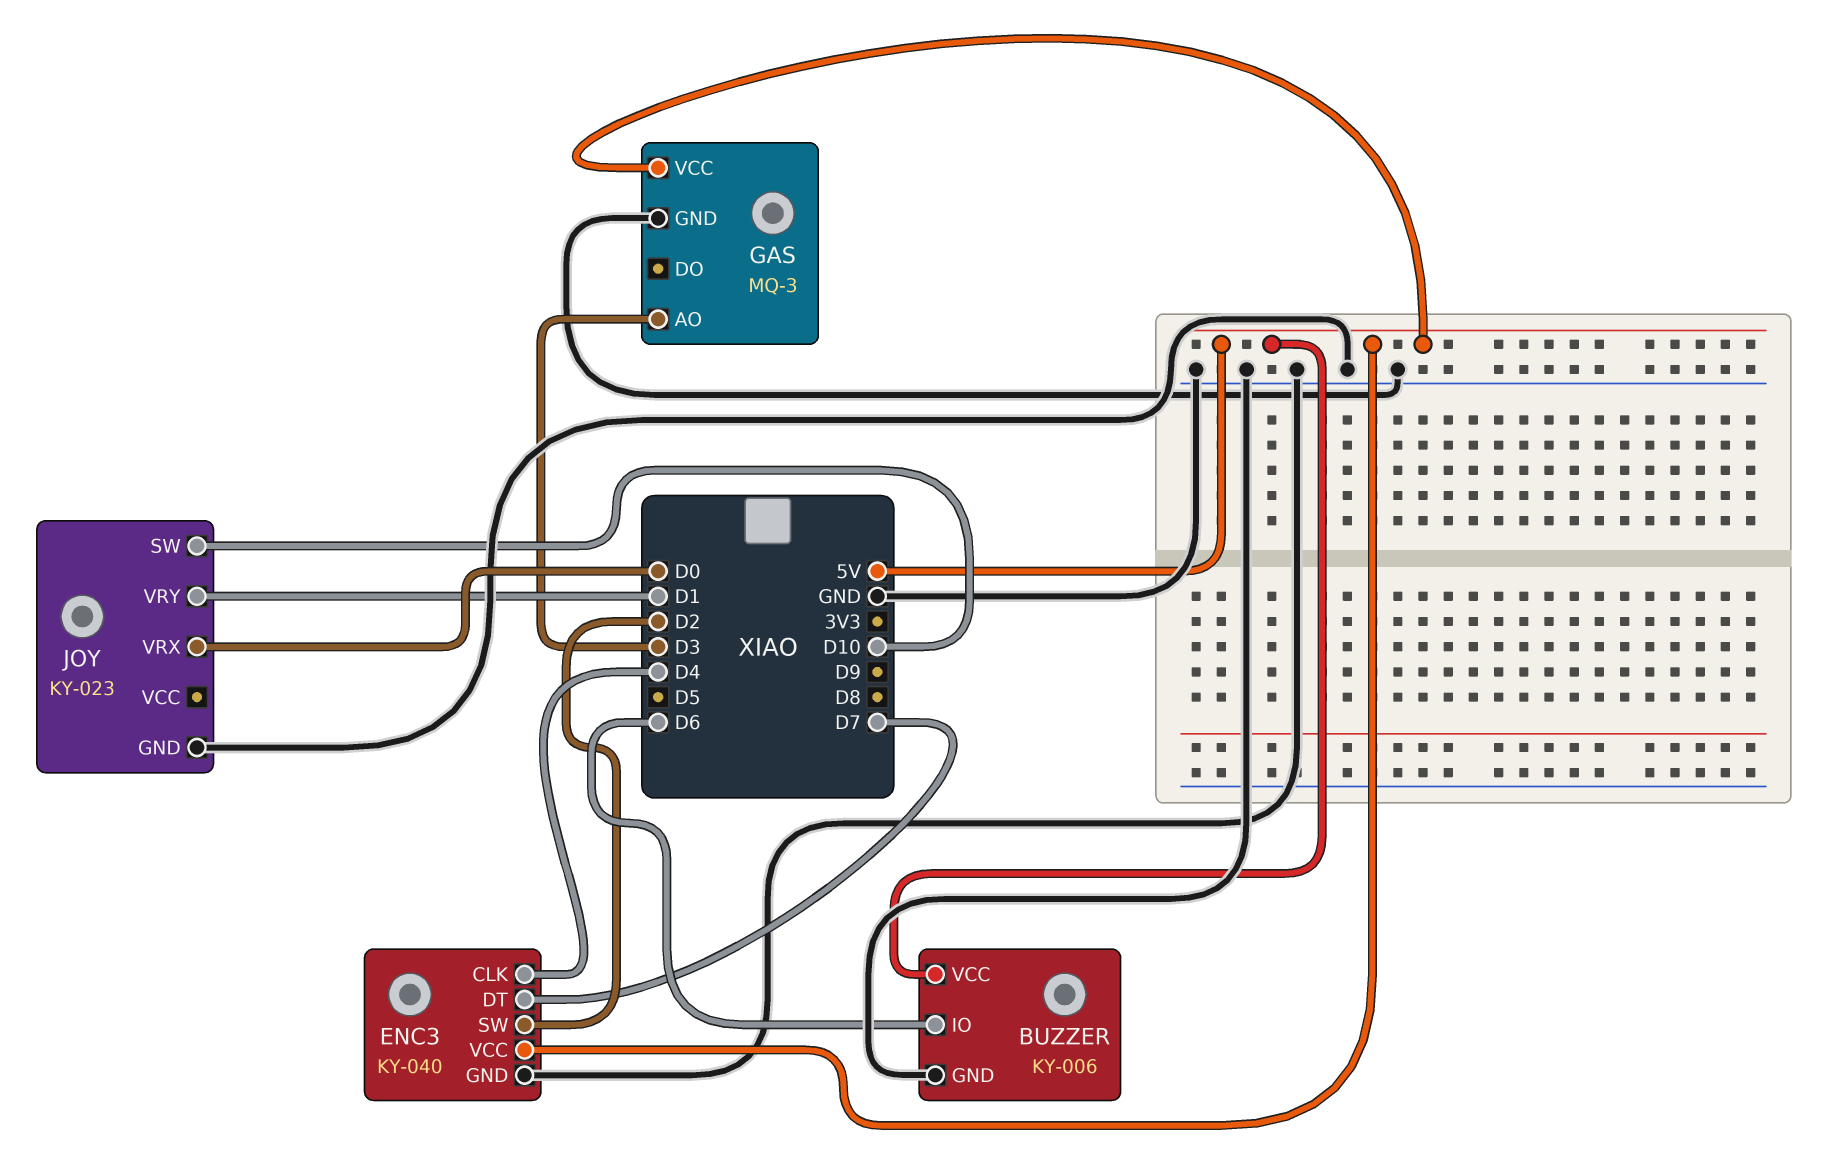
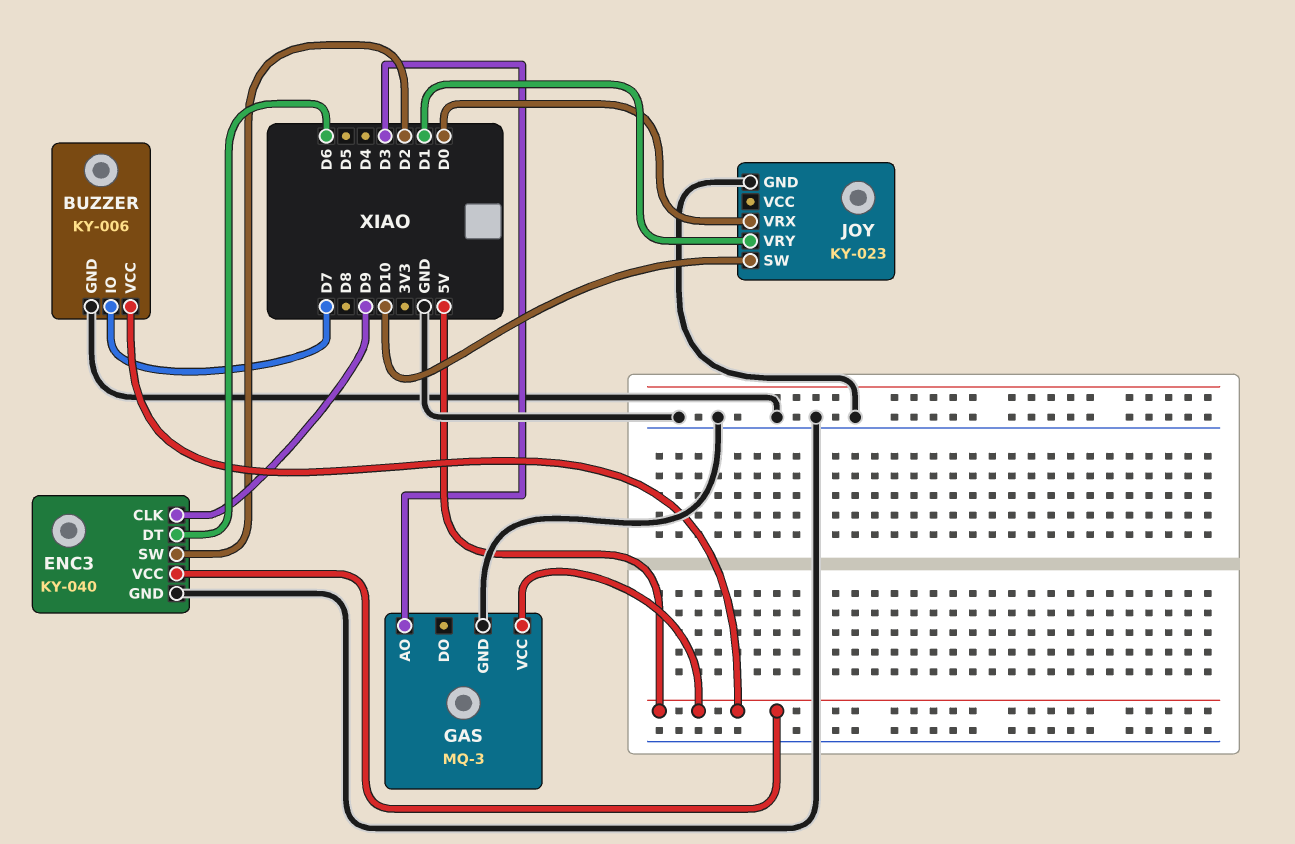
BUZZER pin IO: D6 -> D7
ENC3 pin CLK: D4 -> D9
ENC3 pin DT: D7 -> D6

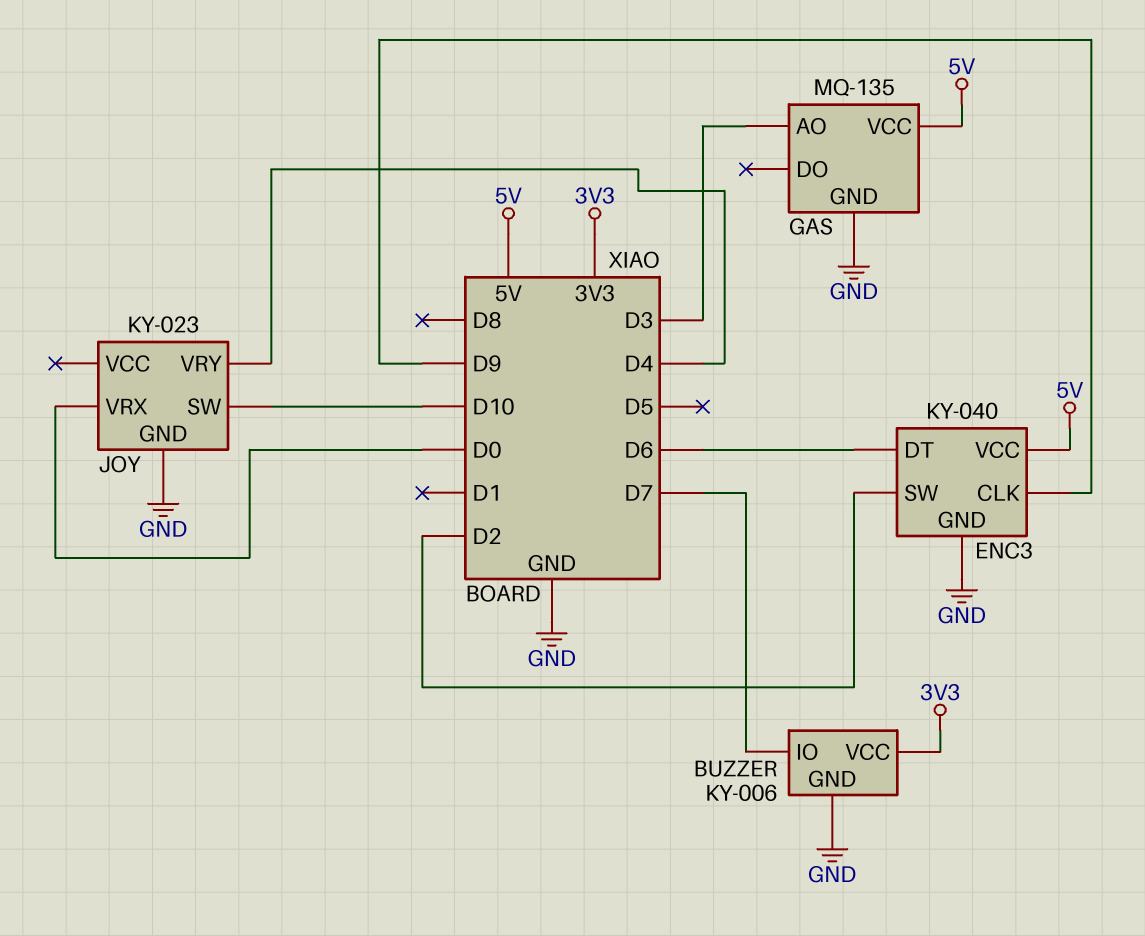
BUZZER pin VCC: 5V -> 3V3
GAS: MQ-3 -> MQ-135
JOY pin VRY: D1 -> D4

